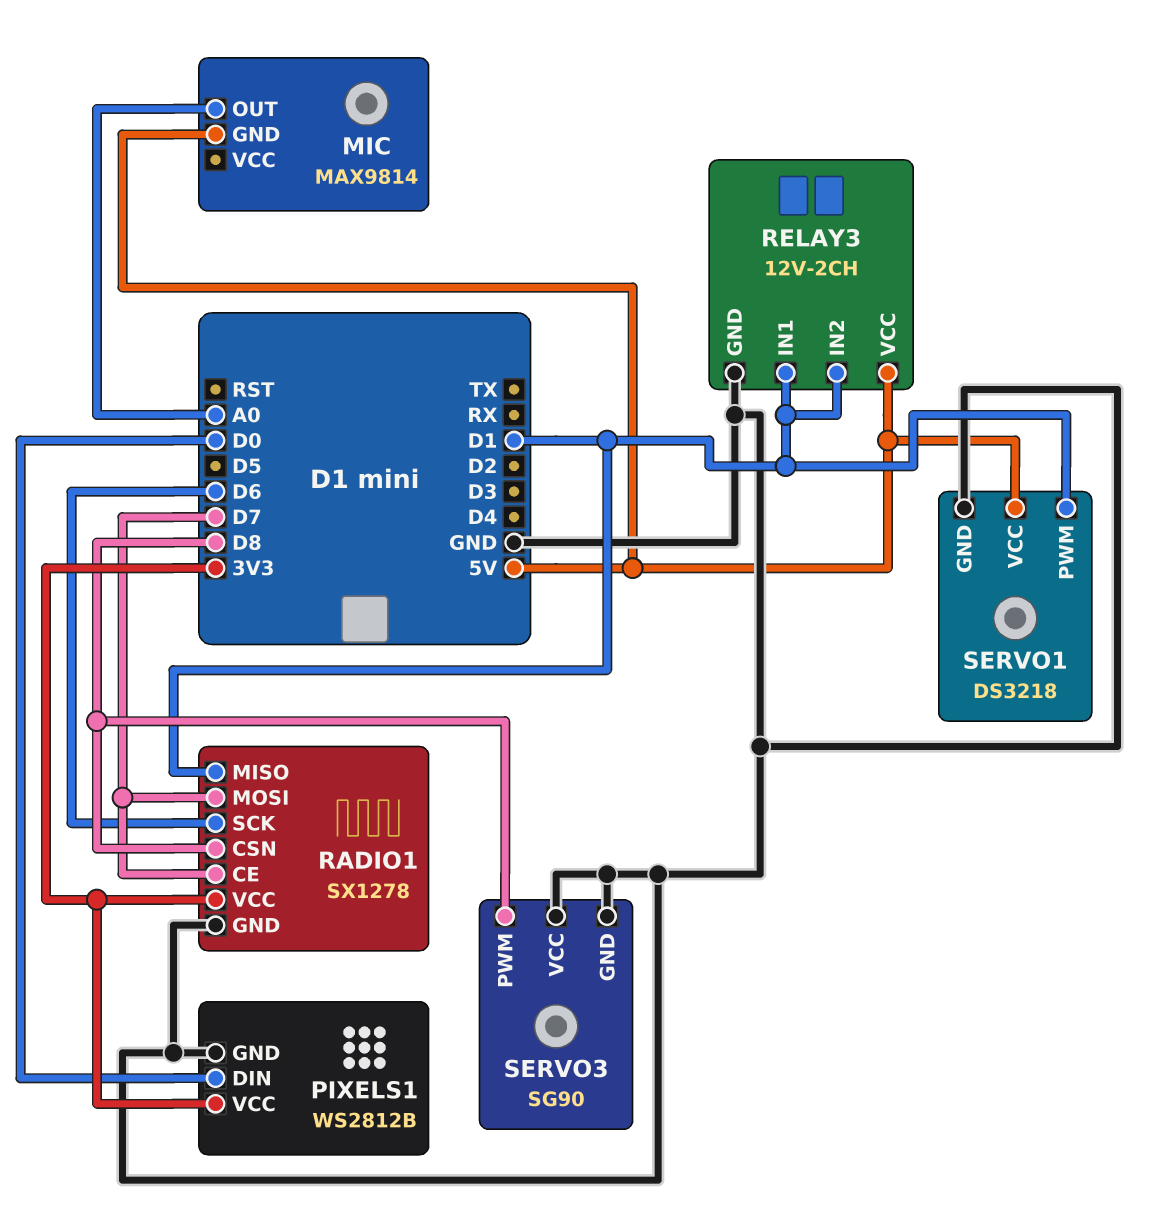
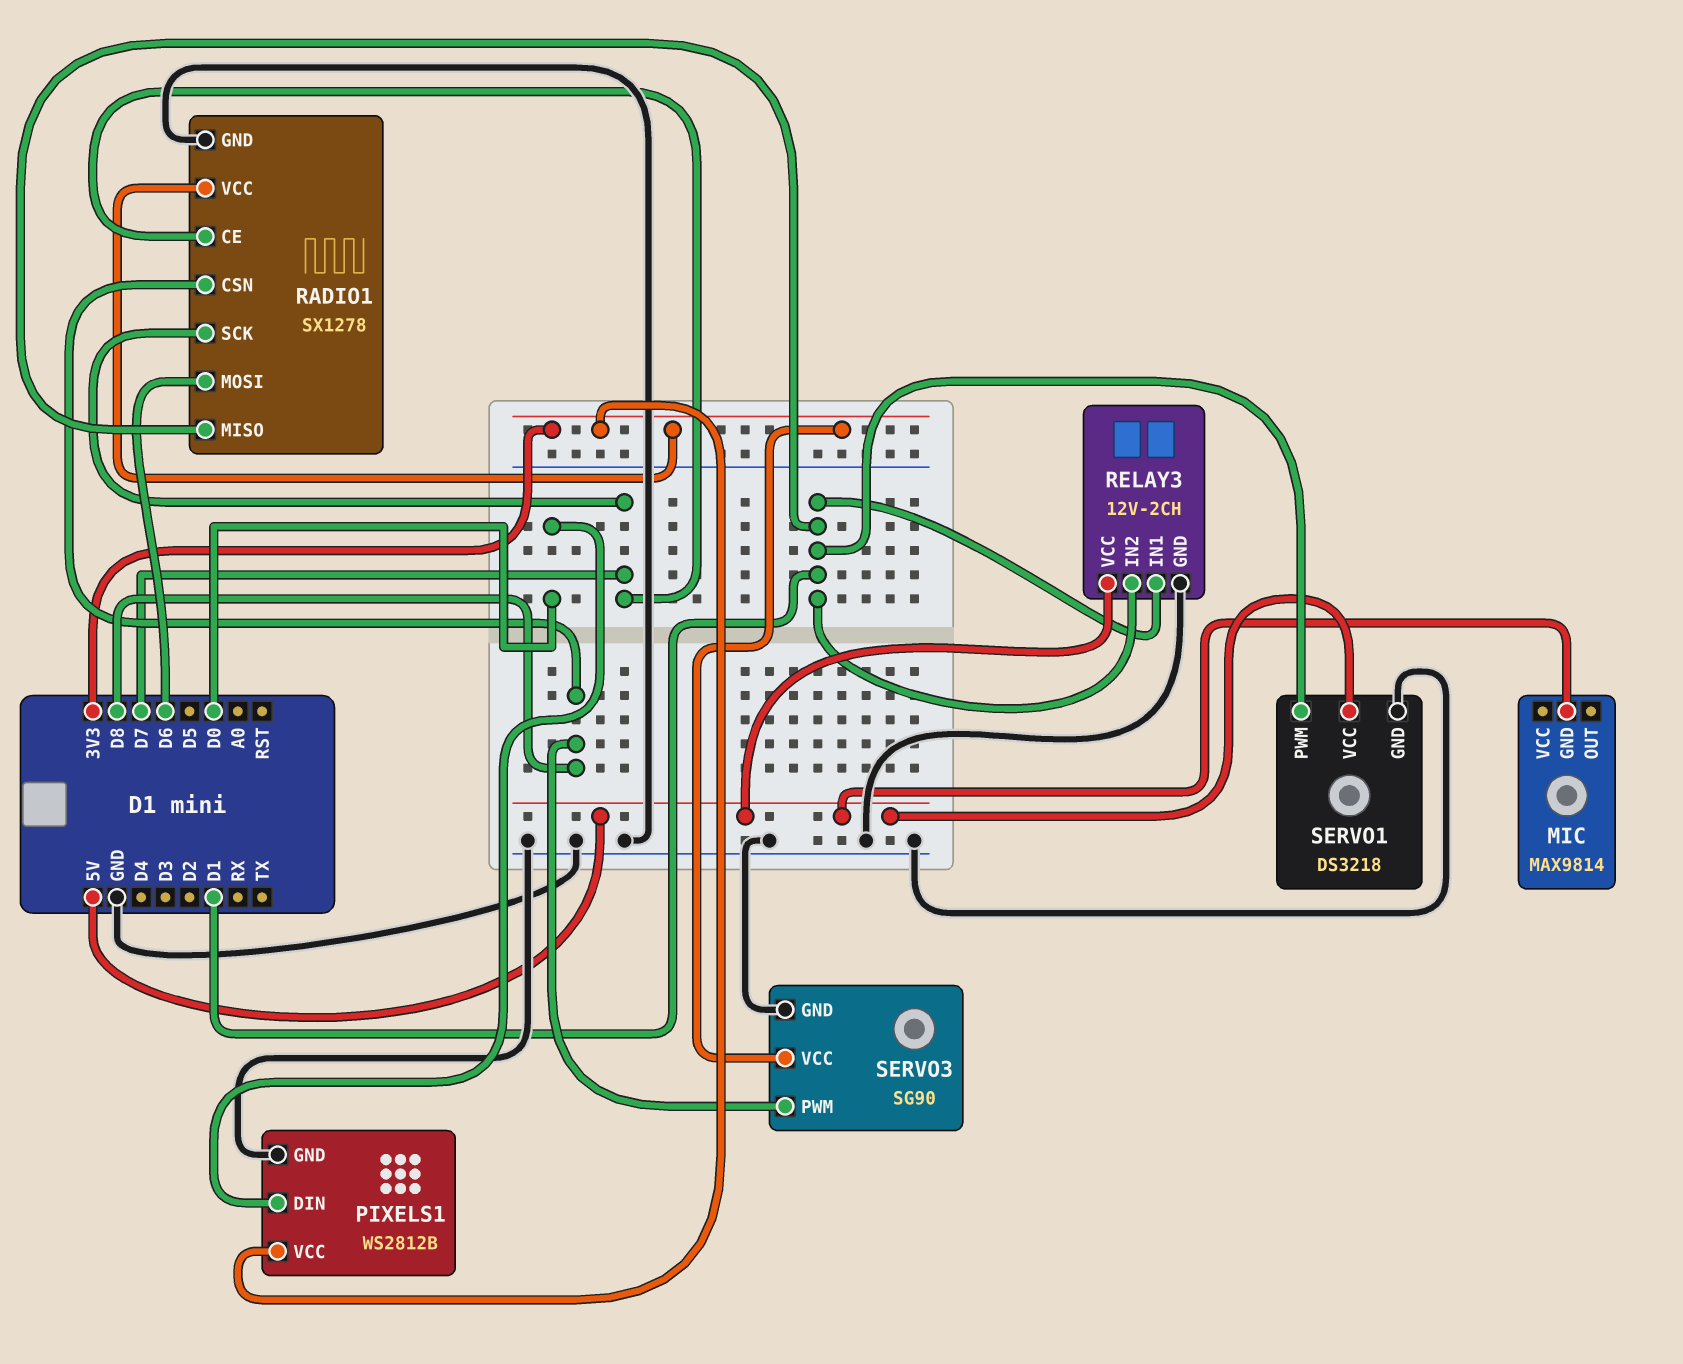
MIC pin OUT: A0 -> none
RADIO1 pin MOSI: D7 -> D6
RADIO1 pin SCK: D6 -> D7
SERVO3 pin VCC: GND -> 3V3

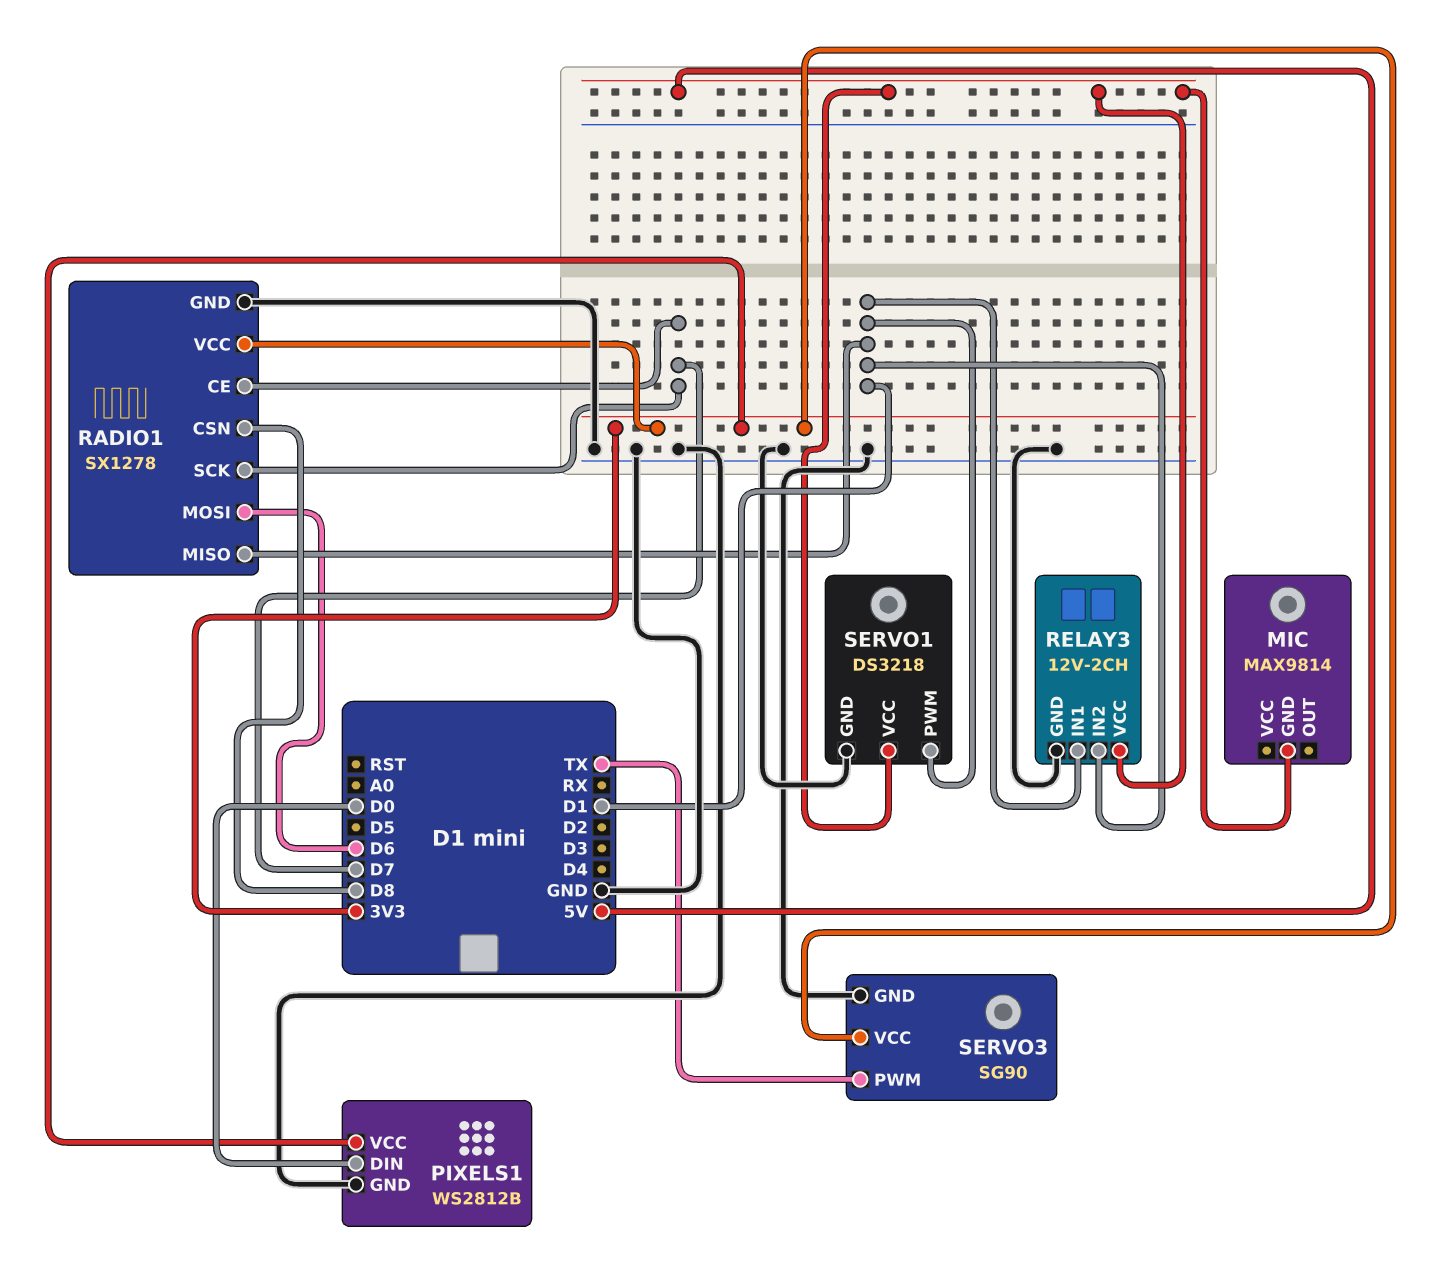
SERVO3 pin PWM: D8 -> TX

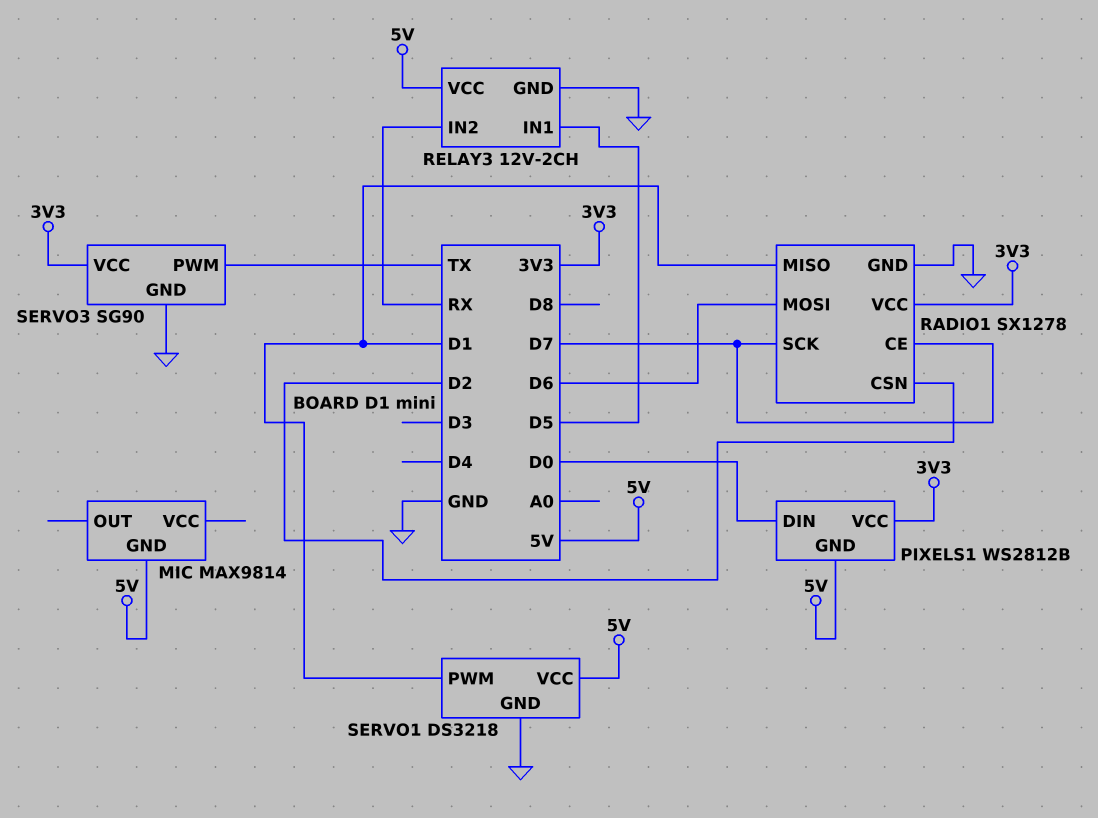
PIXELS1 pin GND: GND -> 5V
RADIO1 pin CSN: D8 -> D2
RELAY3 pin IN1: D1 -> D5
RELAY3 pin IN2: D1 -> RX

